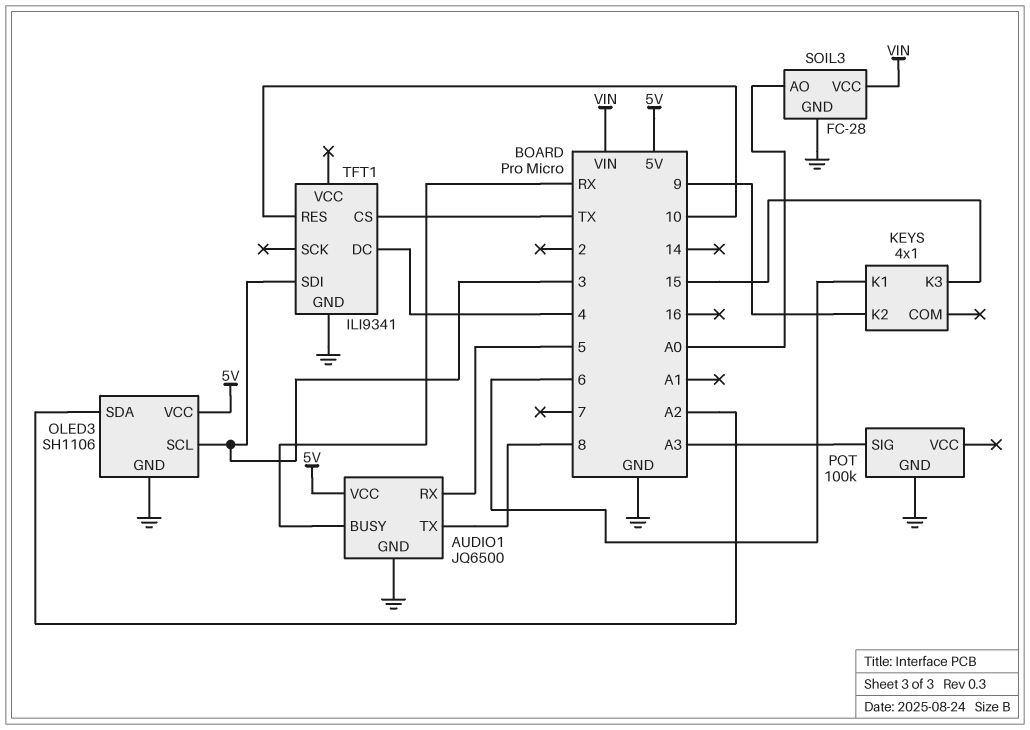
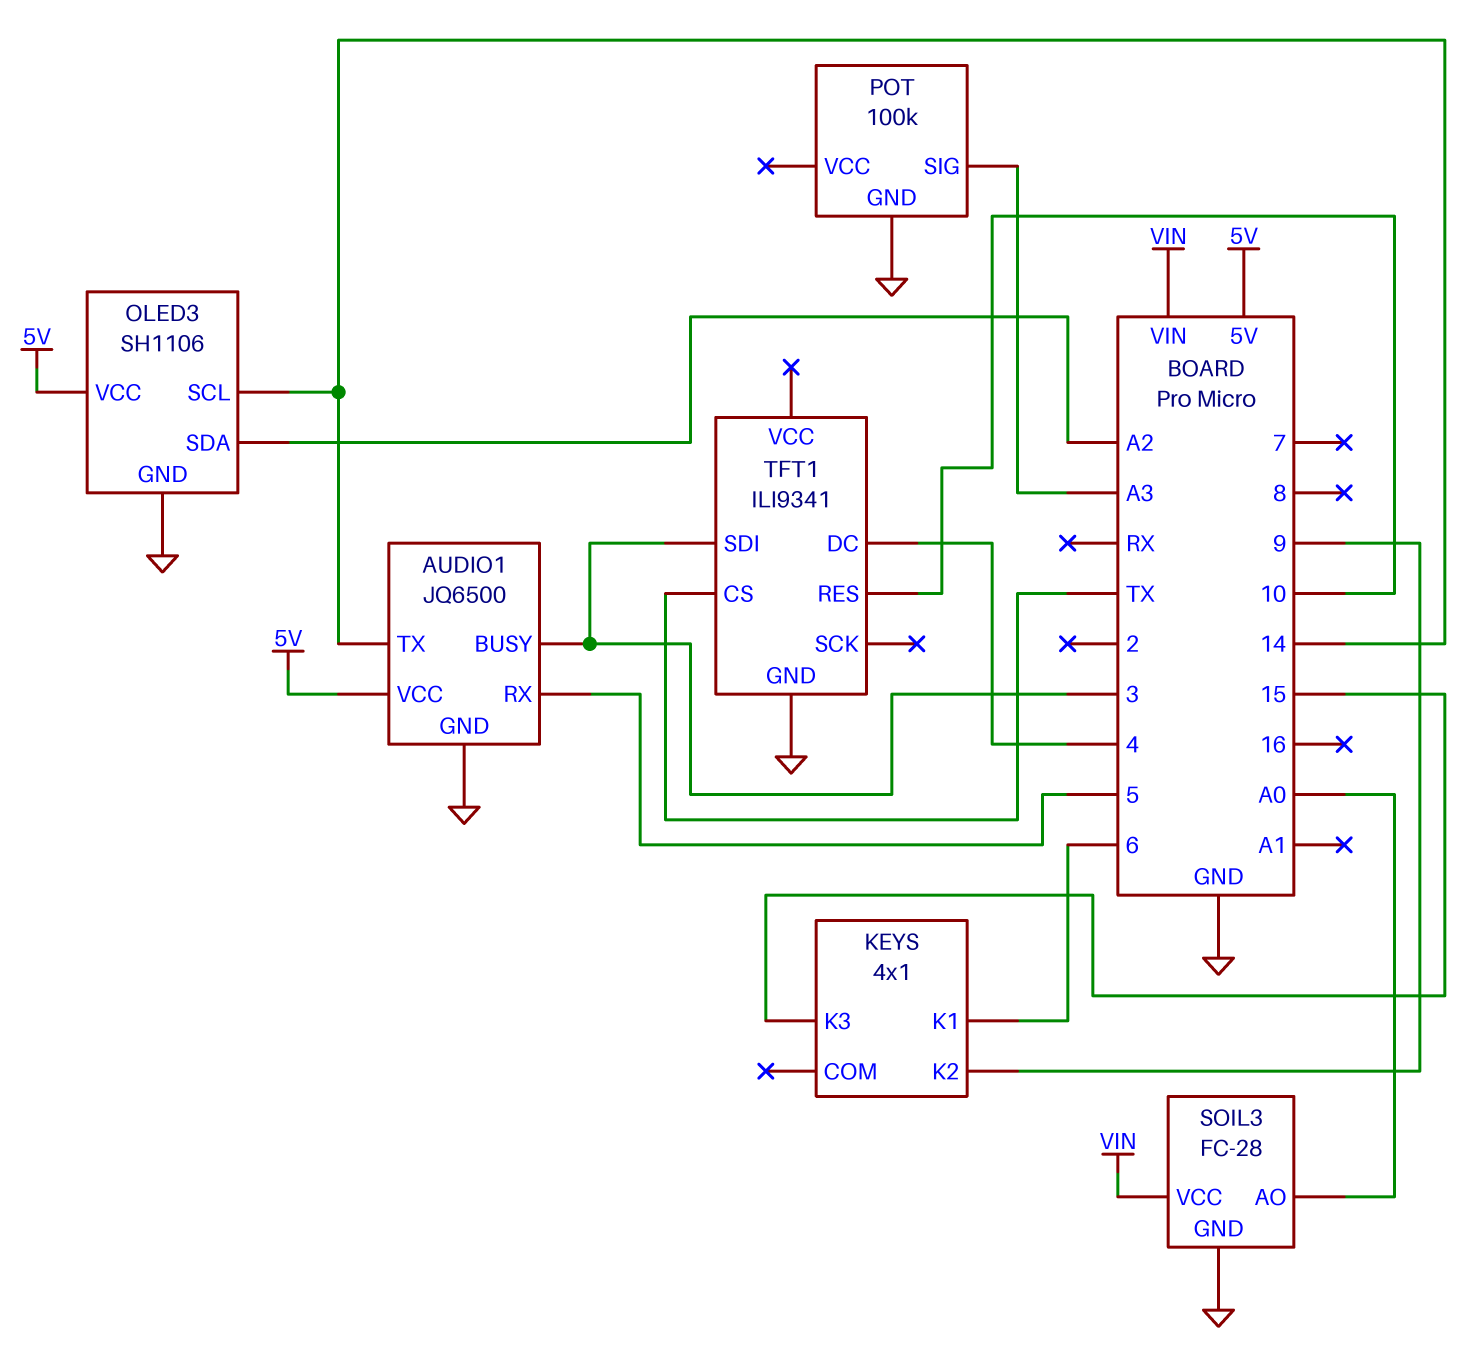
AUDIO1 pin BUSY: RX -> 3
AUDIO1 pin TX: 8 -> 14
OLED3 pin SCL: 3 -> 14

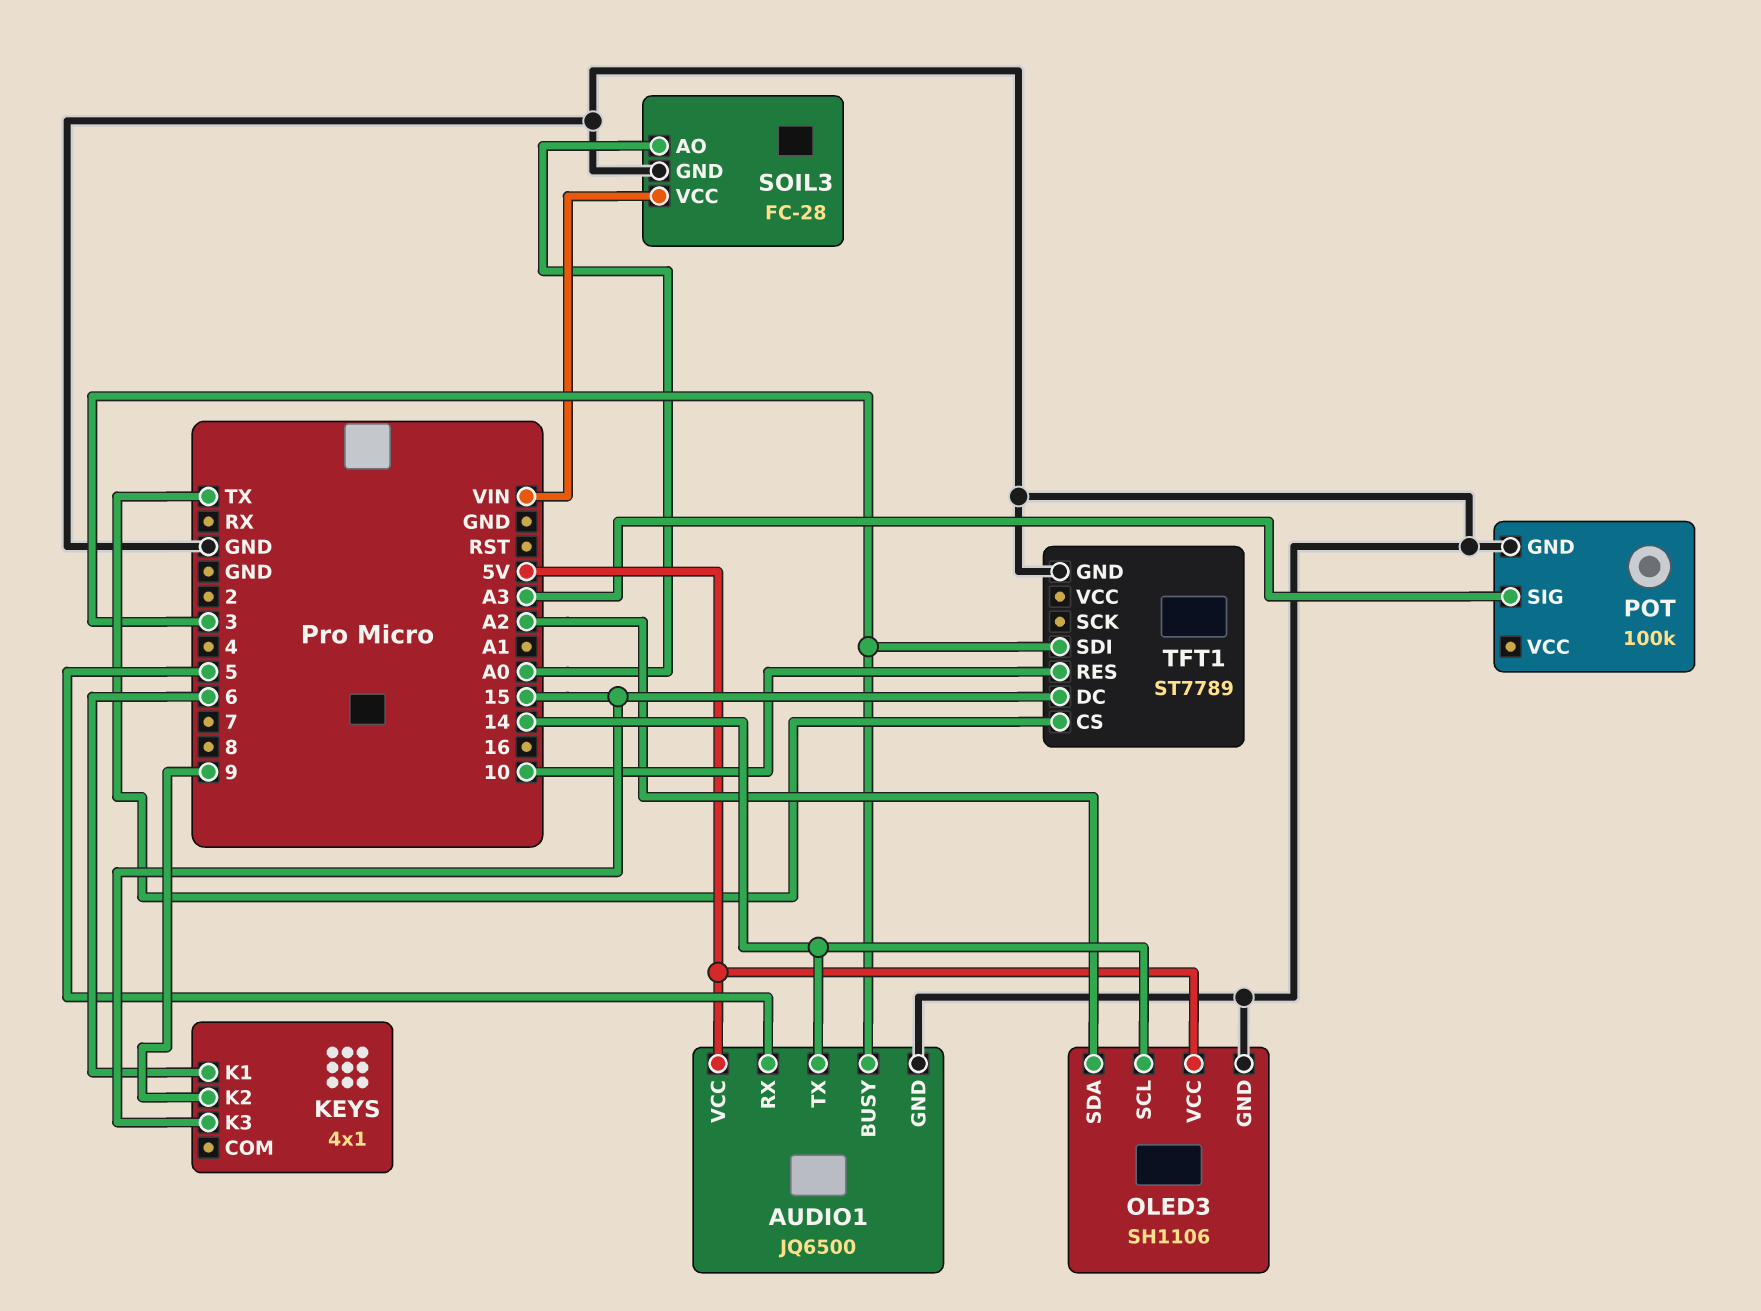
TFT1: ILI9341 -> ST7789
TFT1 pin DC: 4 -> 15

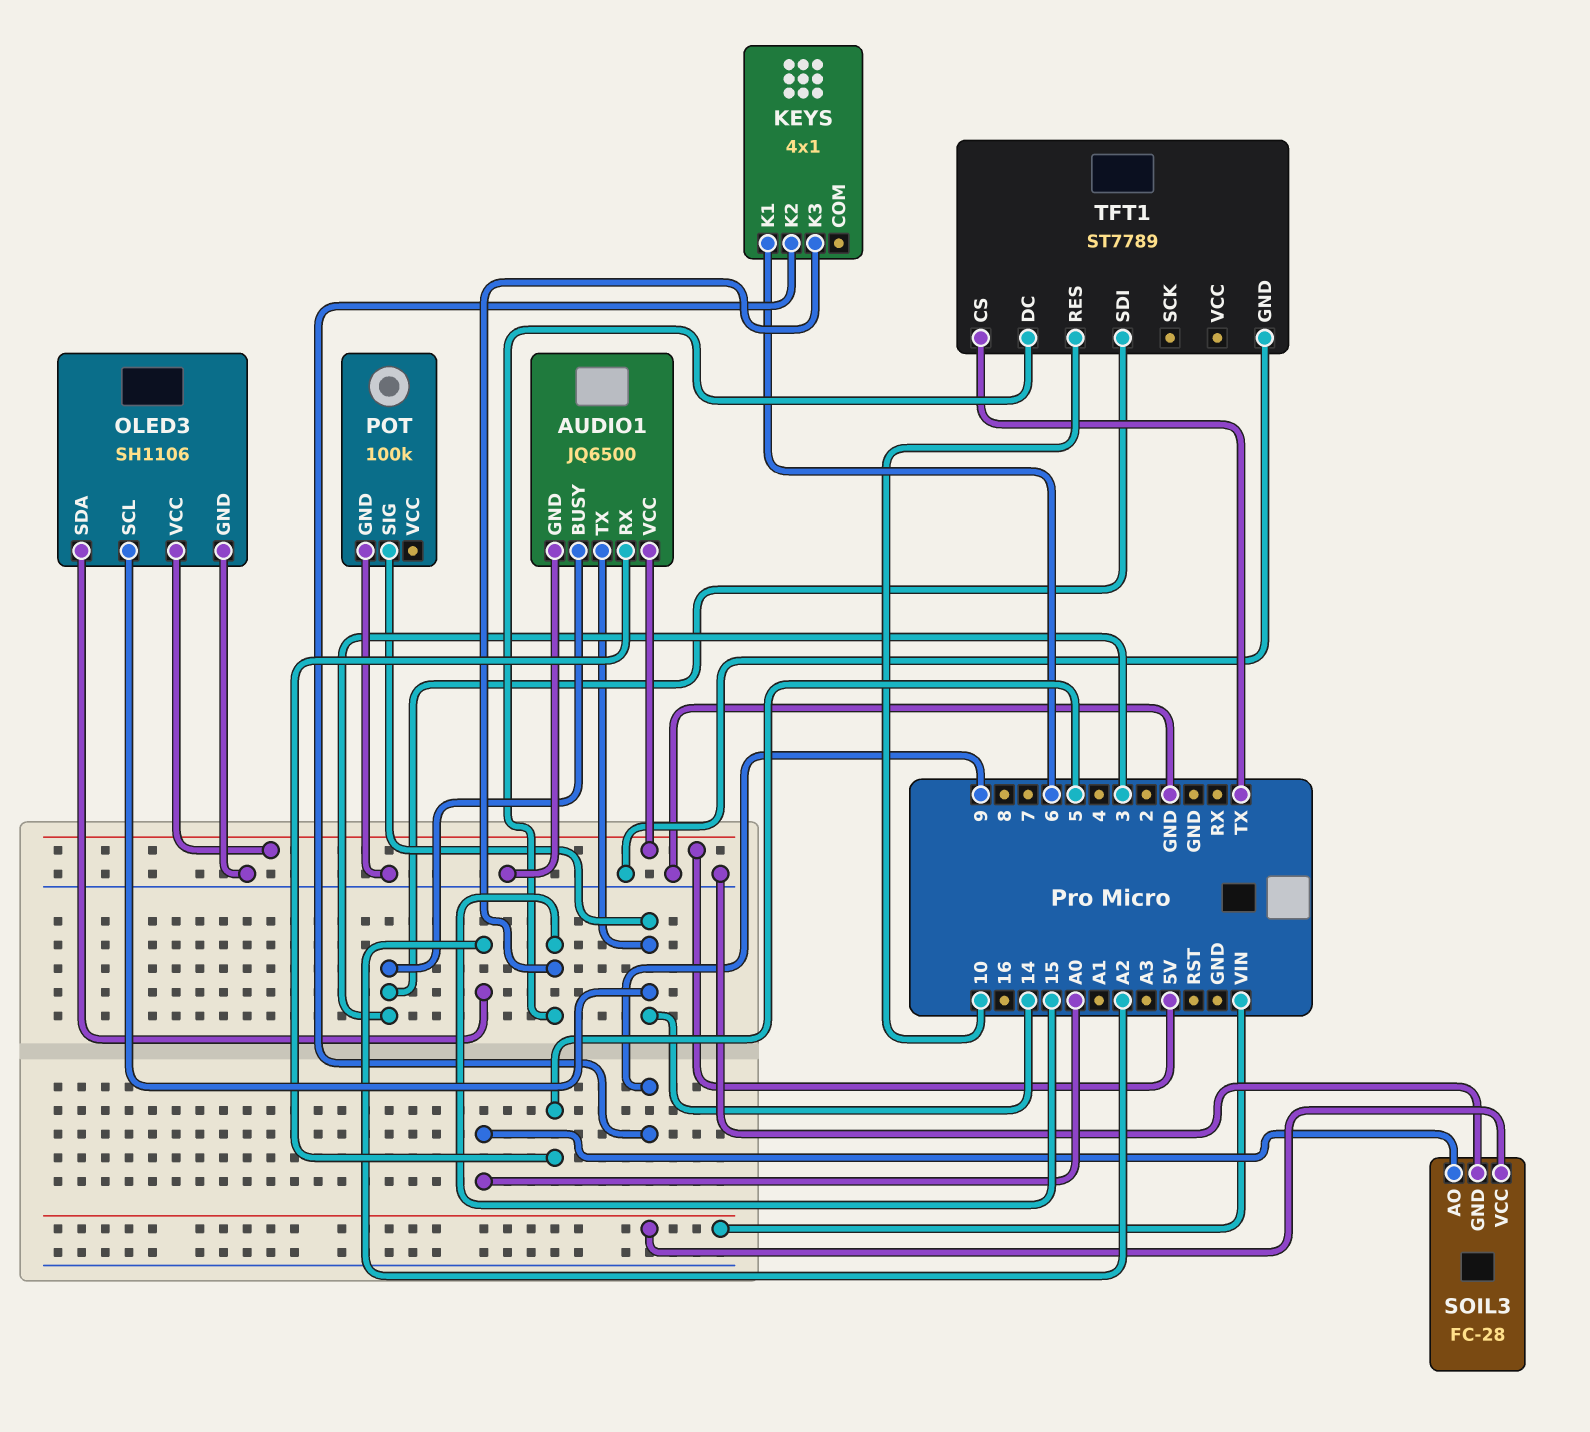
POT pin SIG: A3 -> 14

